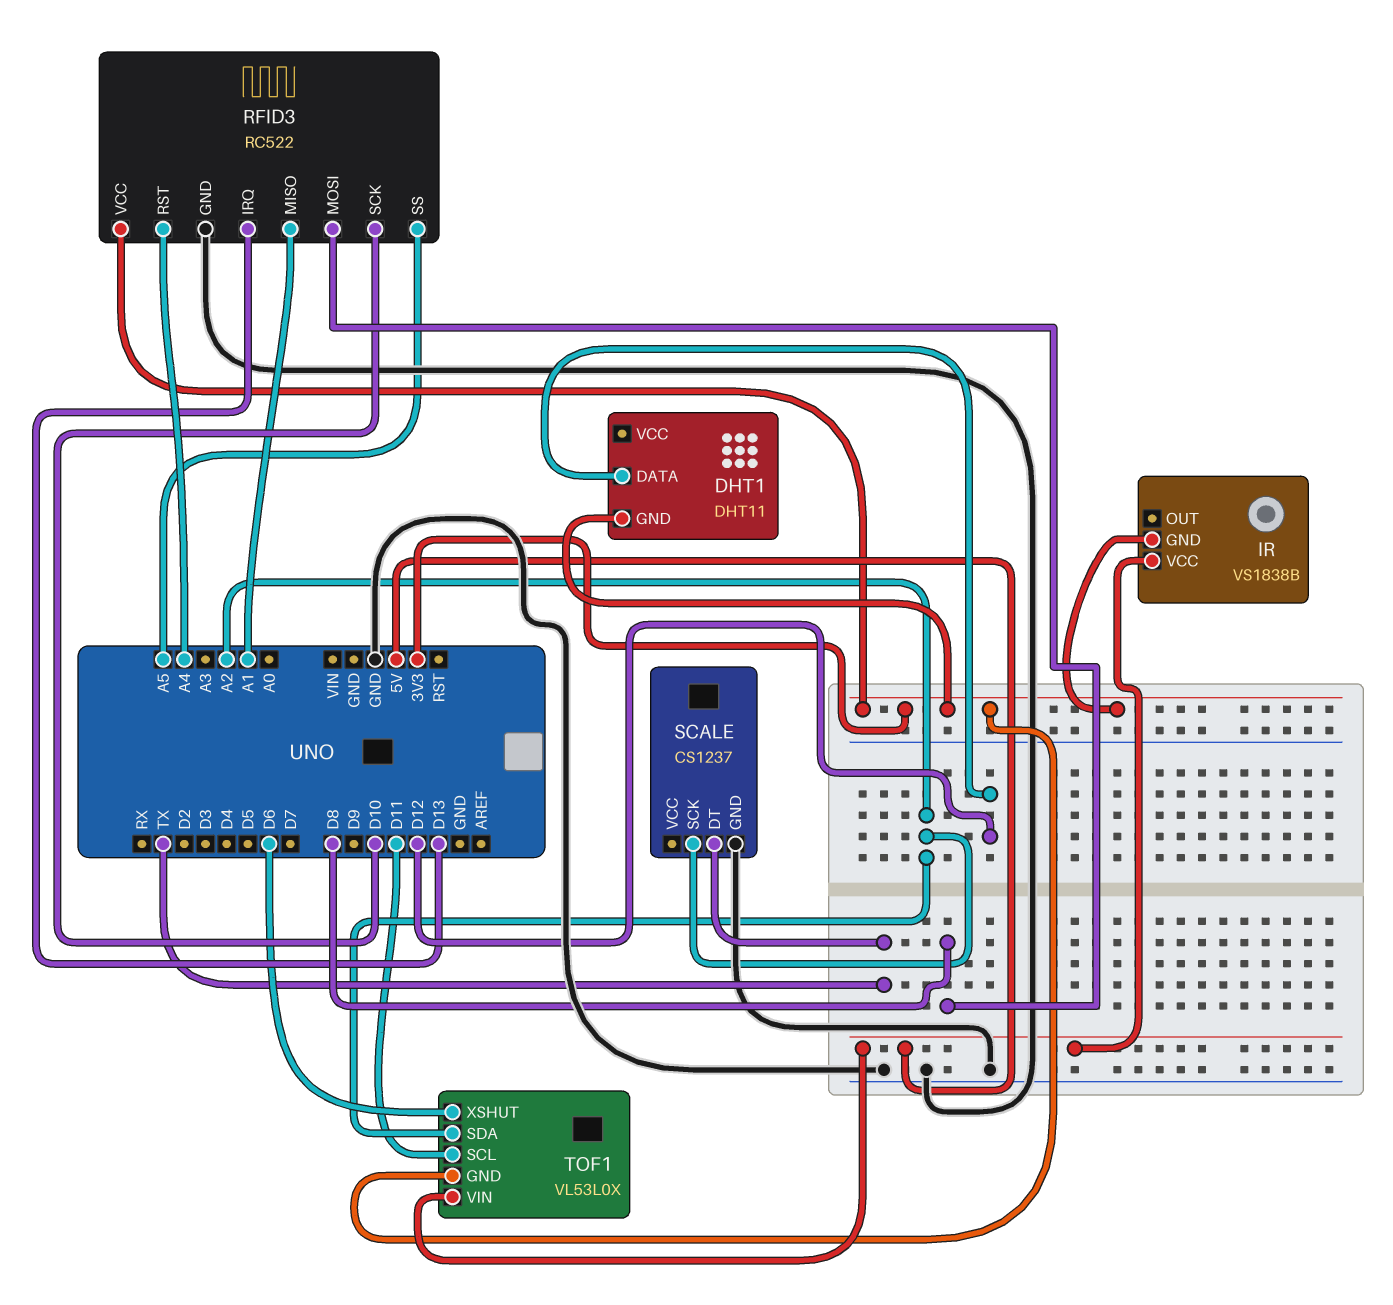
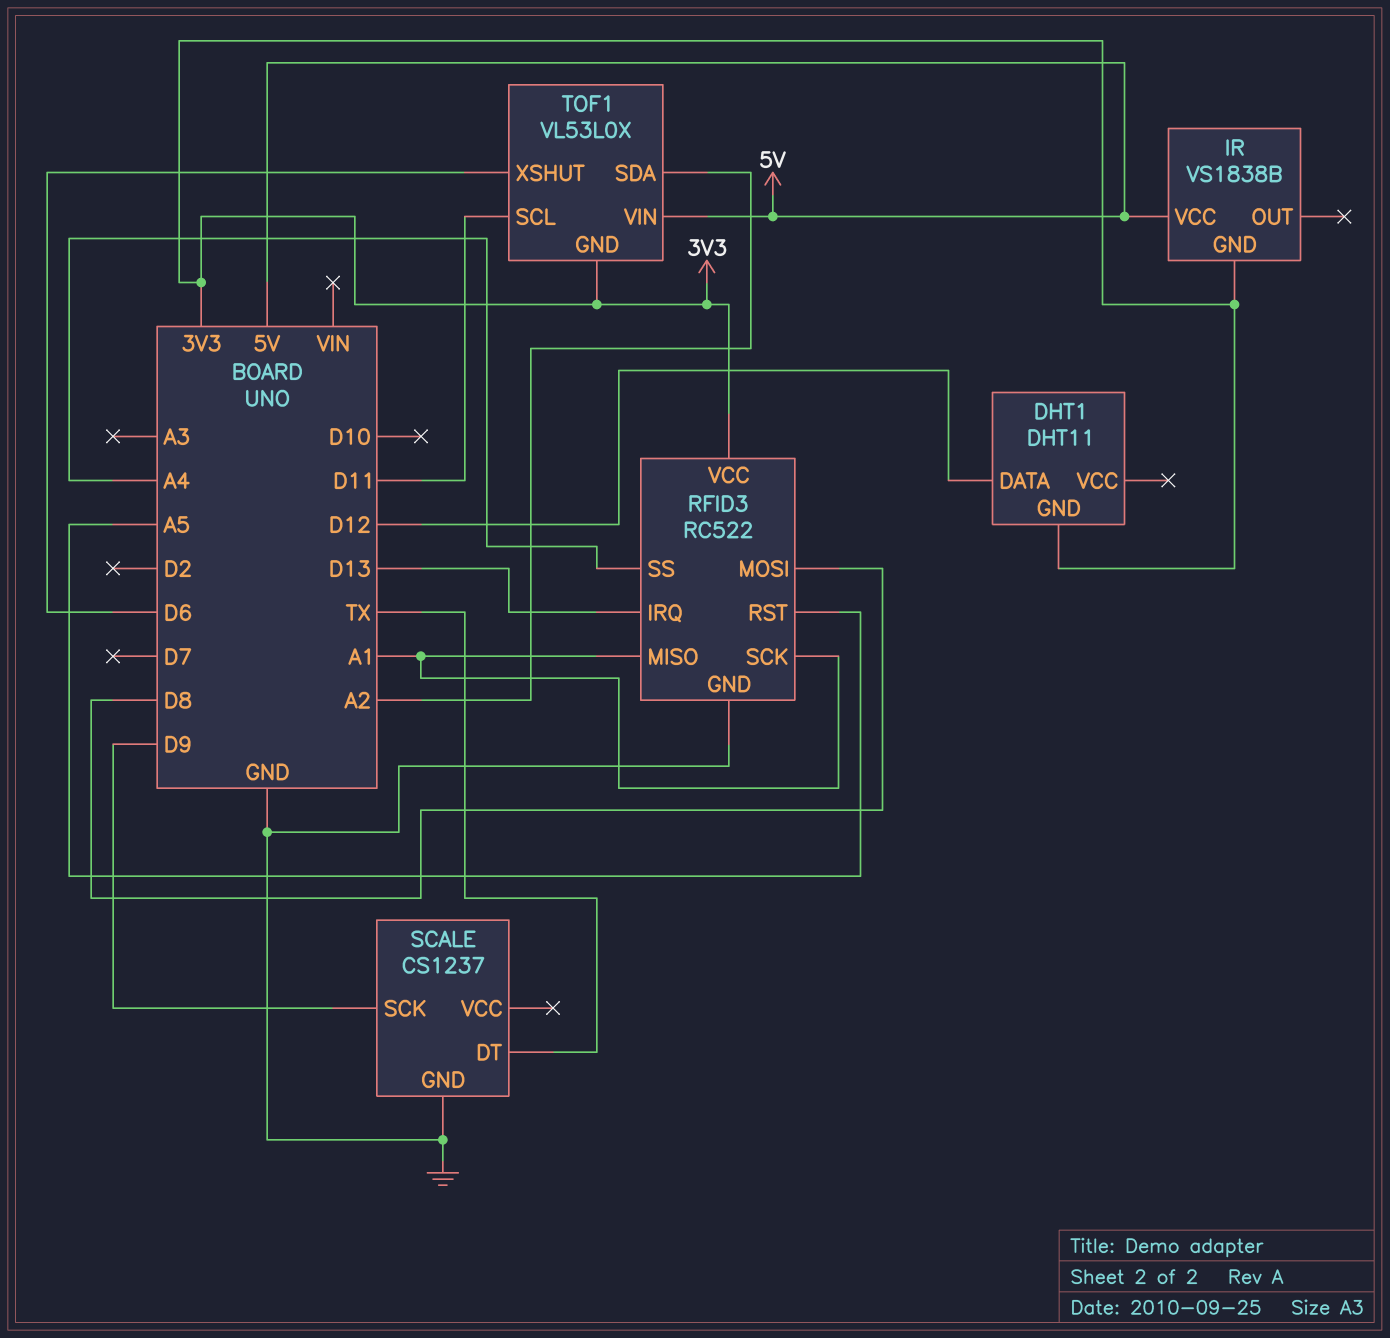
RFID3 pin RST: A4 -> A5
RFID3 pin SCK: D10 -> A1
RFID3 pin SS: A5 -> A4
SCALE pin SCK: A2 -> D9

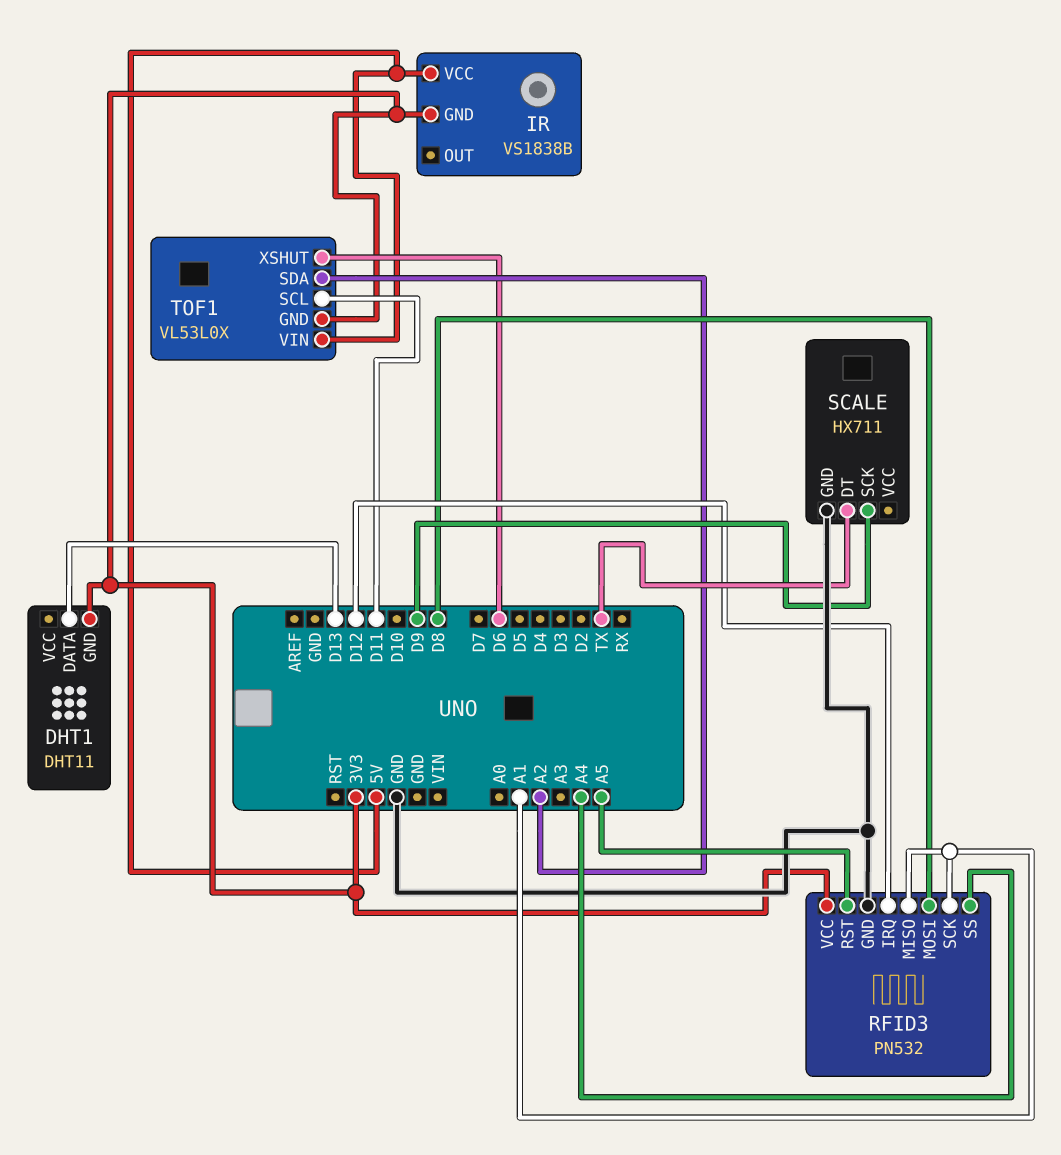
DHT1 pin DATA: D12 -> D13
RFID3: RC522 -> PN532
RFID3 pin IRQ: D13 -> D12
SCALE: CS1237 -> HX711

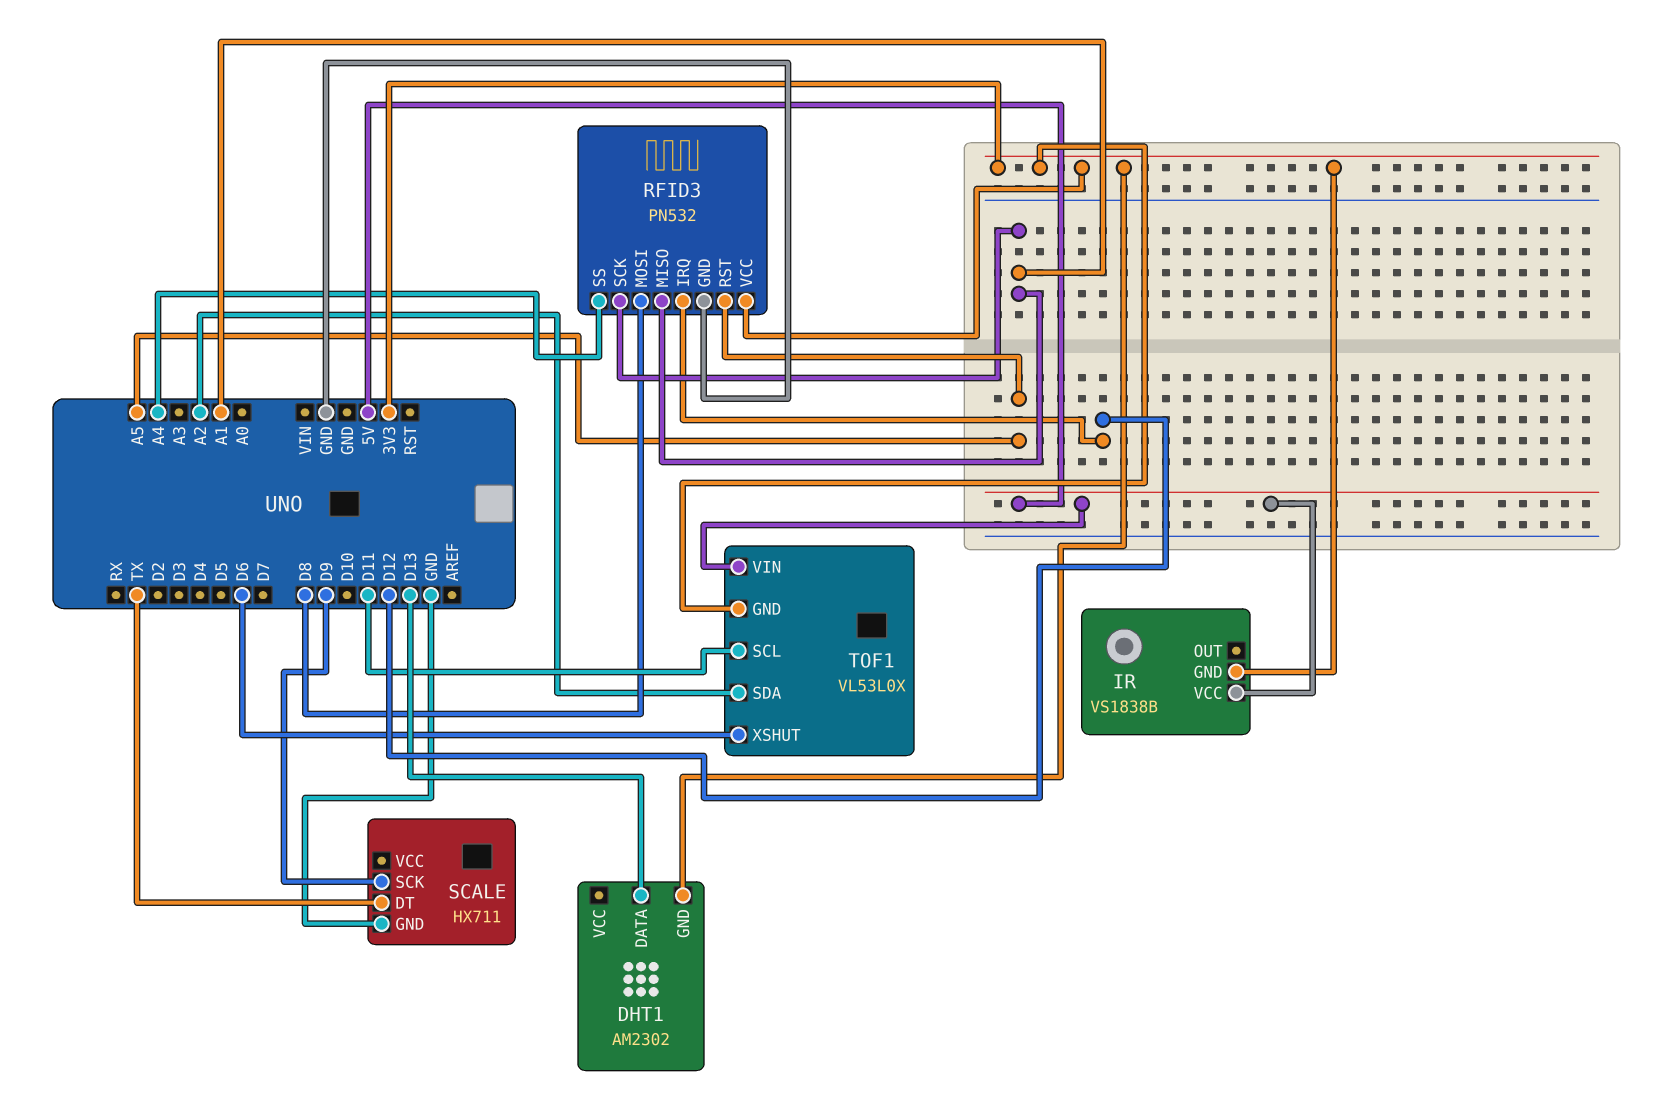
DHT1: DHT11 -> AM2302

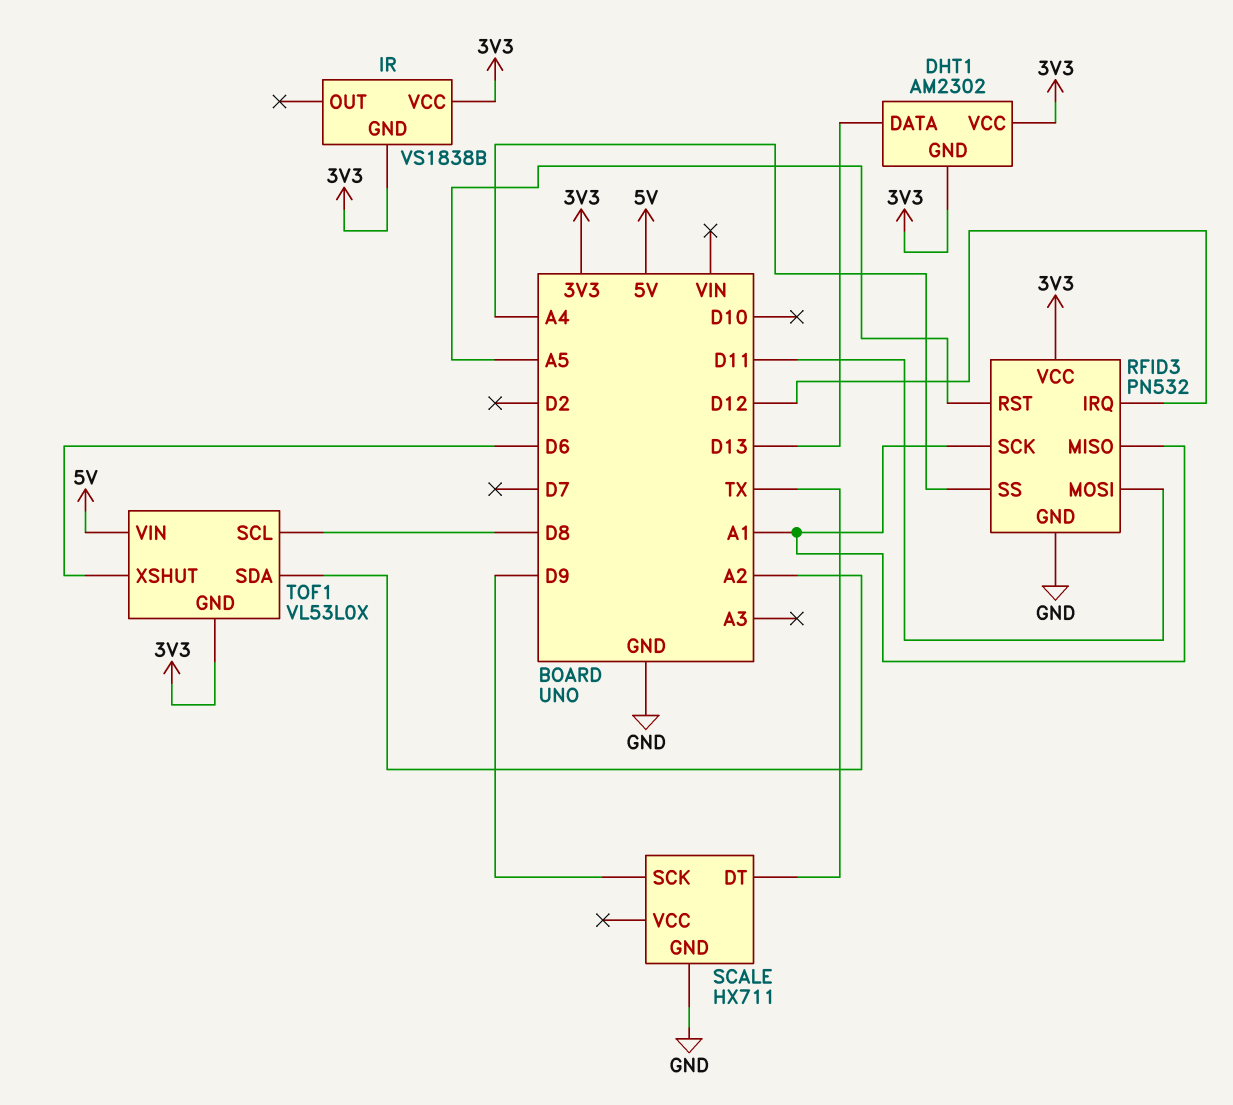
DHT1 pin VCC: none -> 3V3
IR pin VCC: 5V -> 3V3
RFID3 pin MOSI: D8 -> D11
TOF1 pin SCL: D11 -> D8

